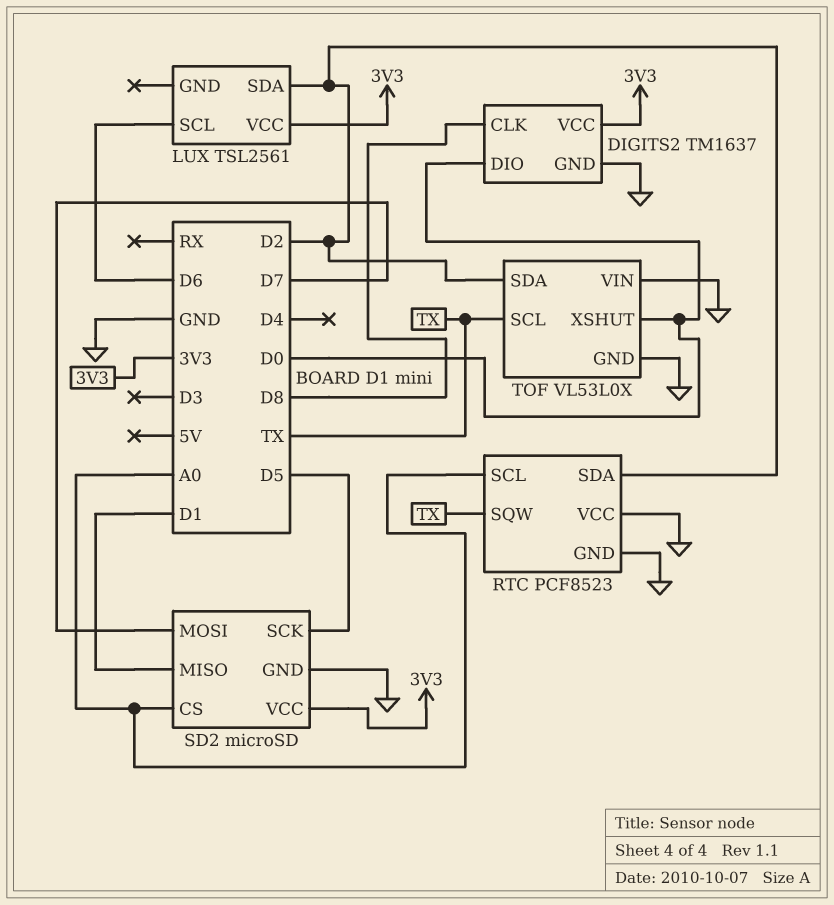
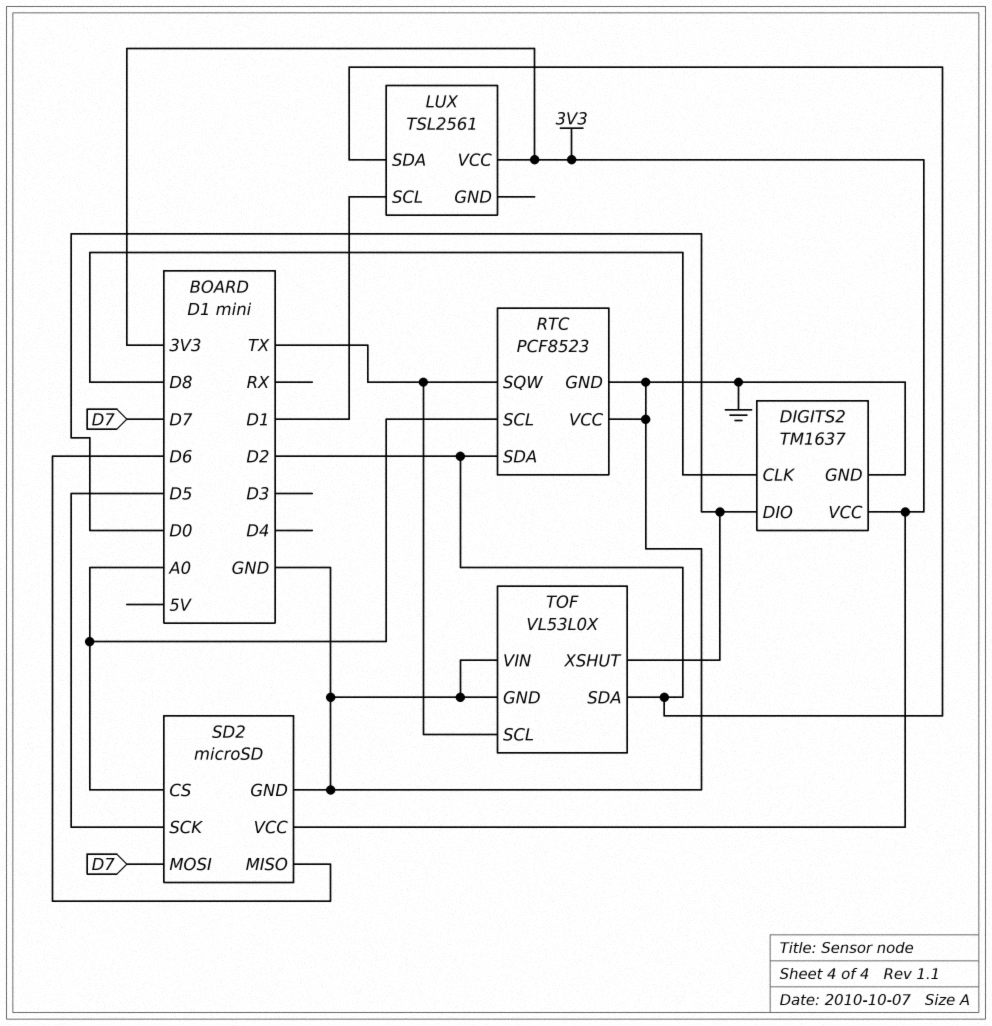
LUX pin SCL: D6 -> D1
SD2 pin MISO: D1 -> D6

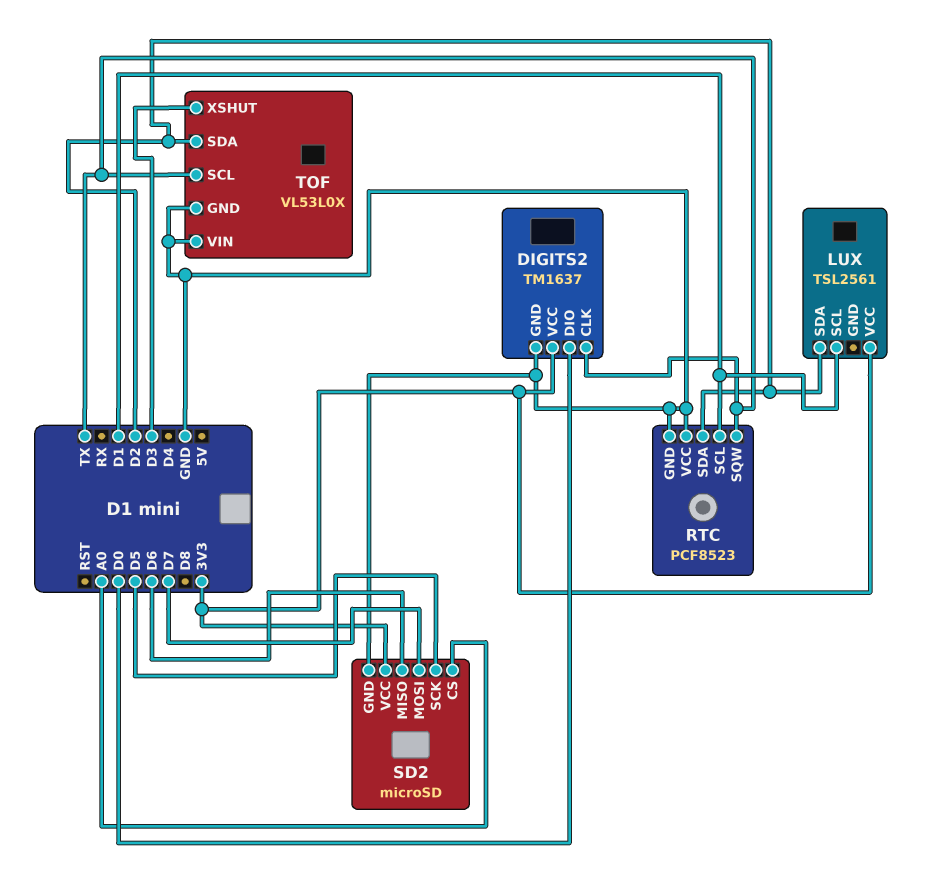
DIGITS2 pin CLK: D8 -> TX
RTC pin SCL: A0 -> D1
TOF pin XSHUT: D0 -> D3

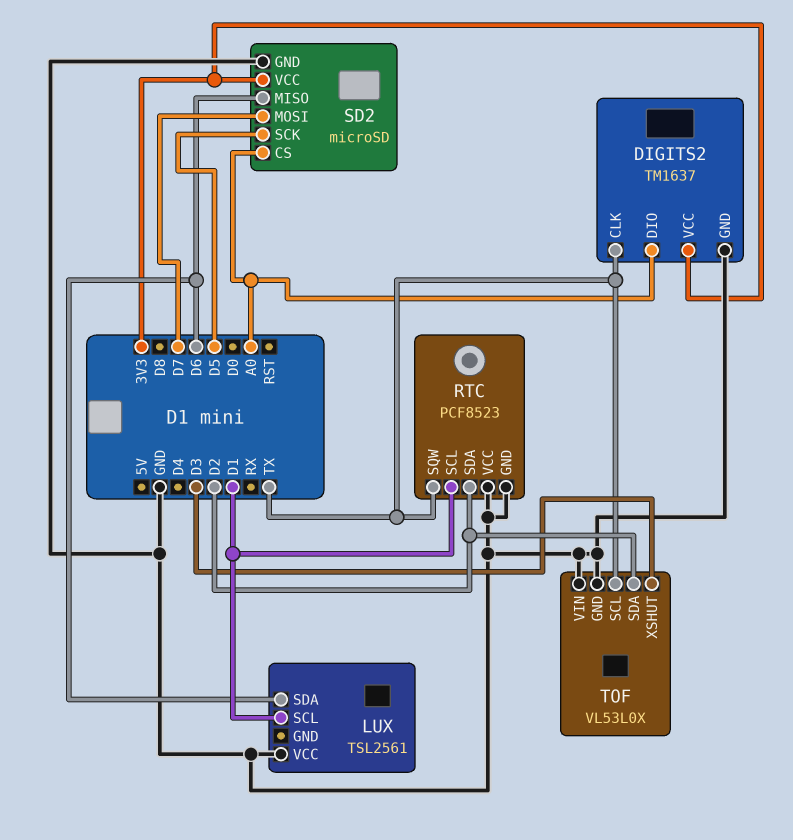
DIGITS2 pin DIO: D0 -> A0
LUX pin SDA: D2 -> D6
LUX pin VCC: 3V3 -> GND

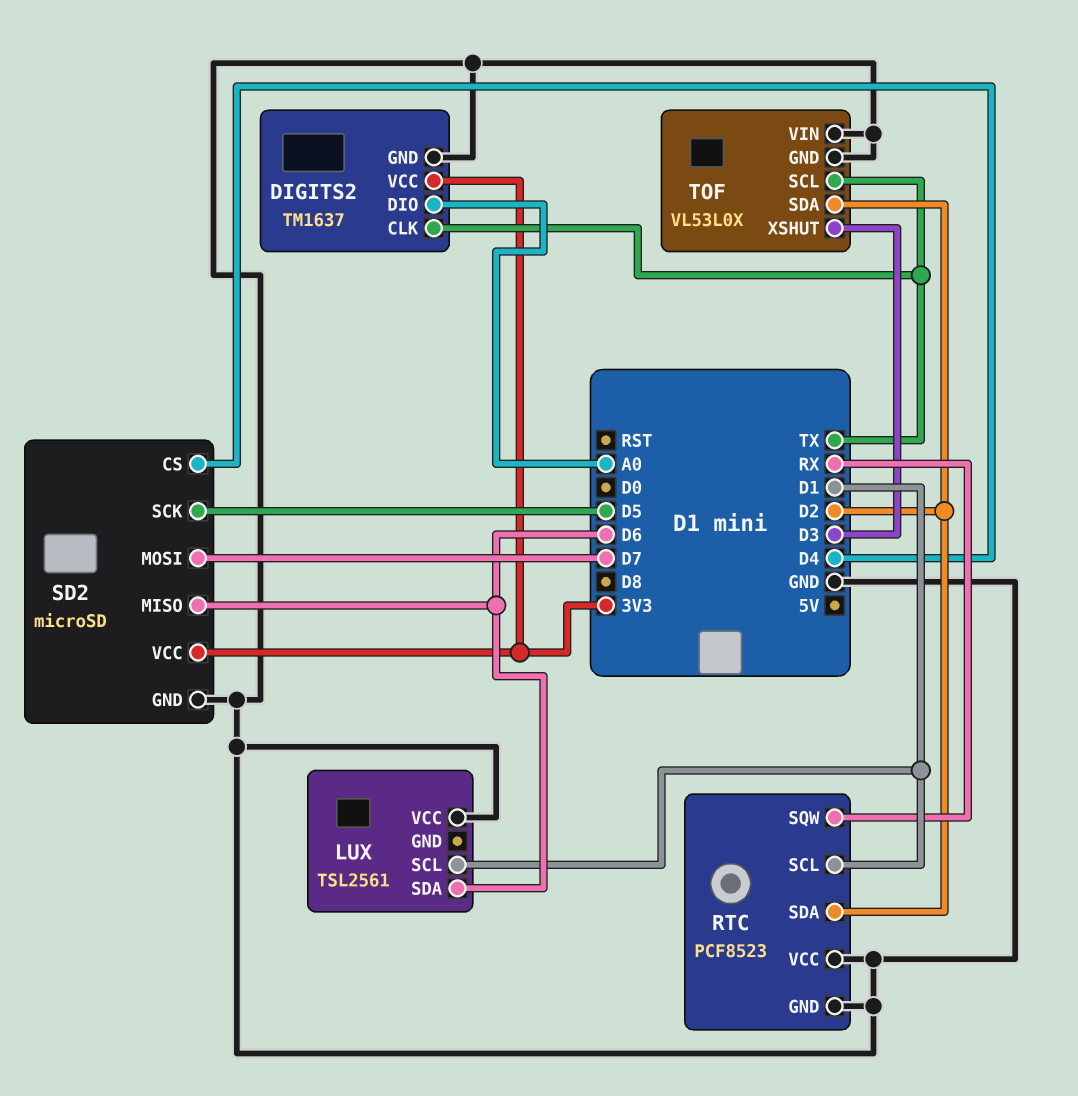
RTC pin SQW: TX -> RX
SD2 pin CS: A0 -> D4

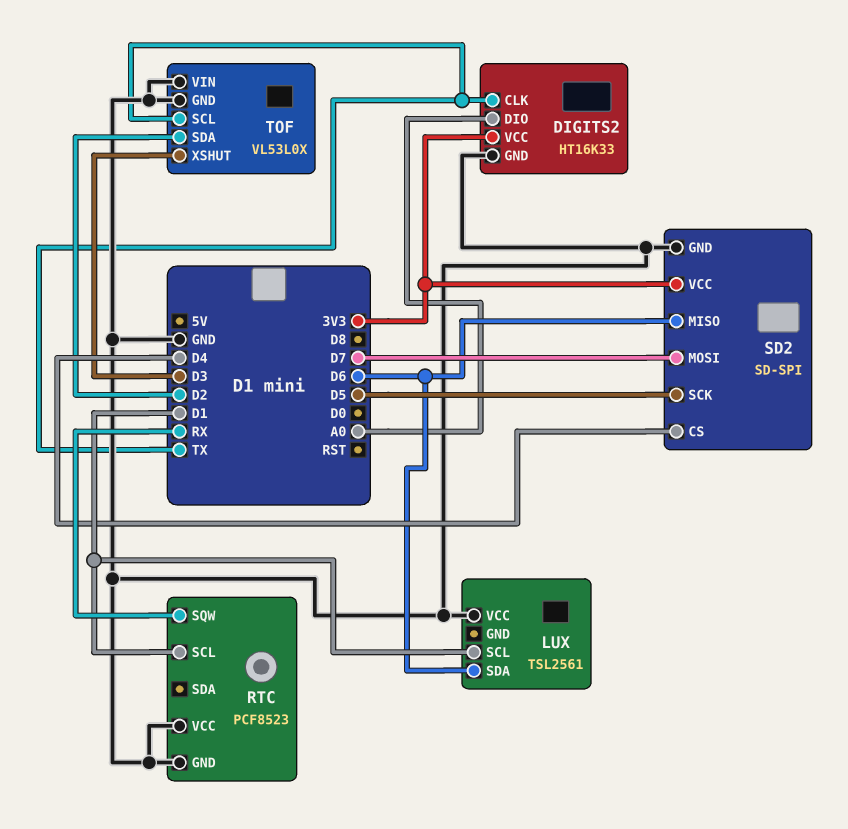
DIGITS2: TM1637 -> HT16K33
RTC pin SDA: D2 -> none
SD2: microSD -> SD-SPI

